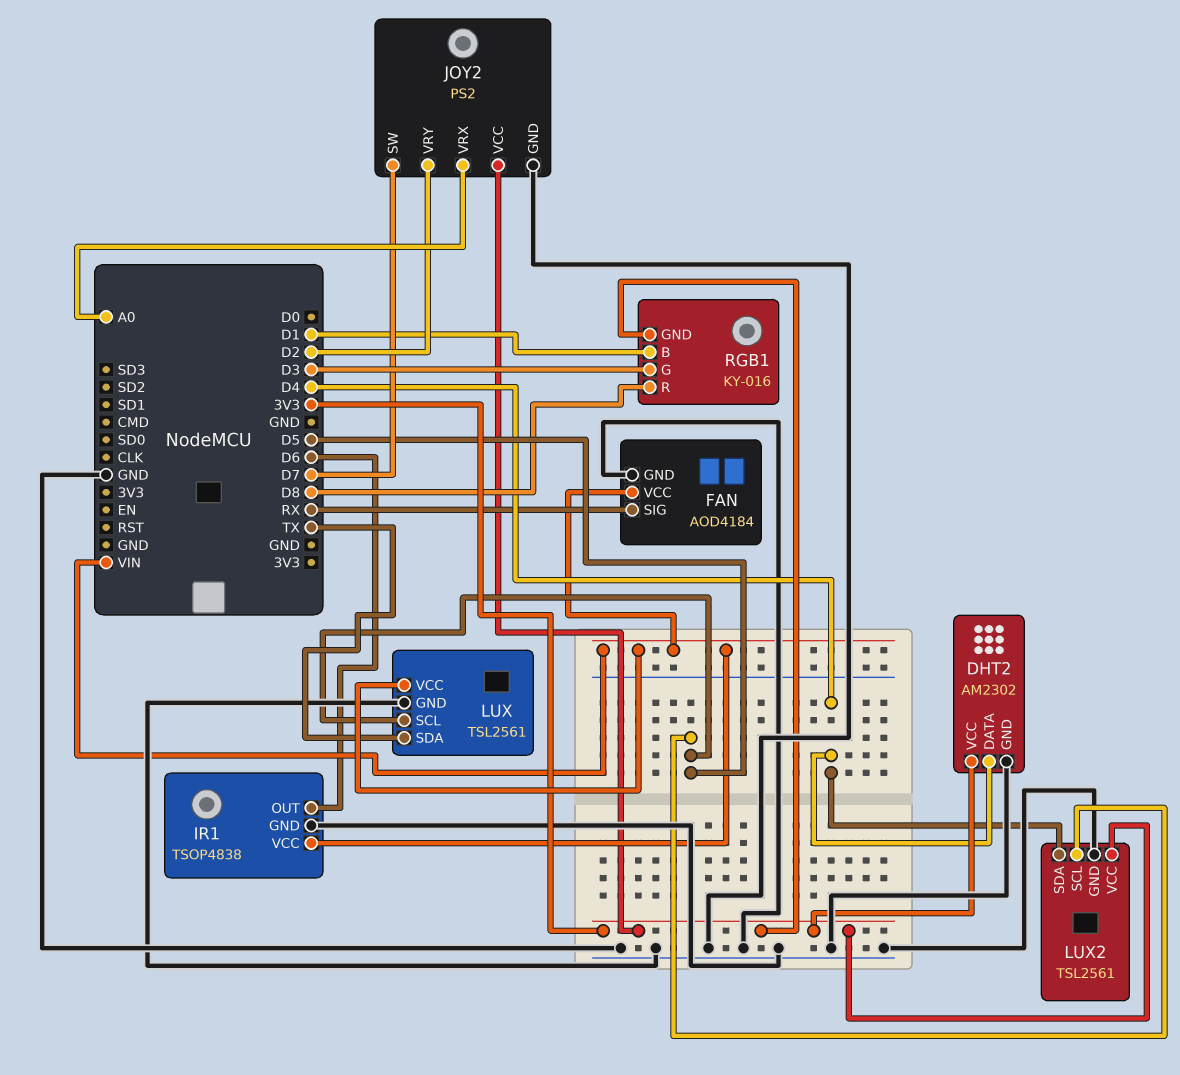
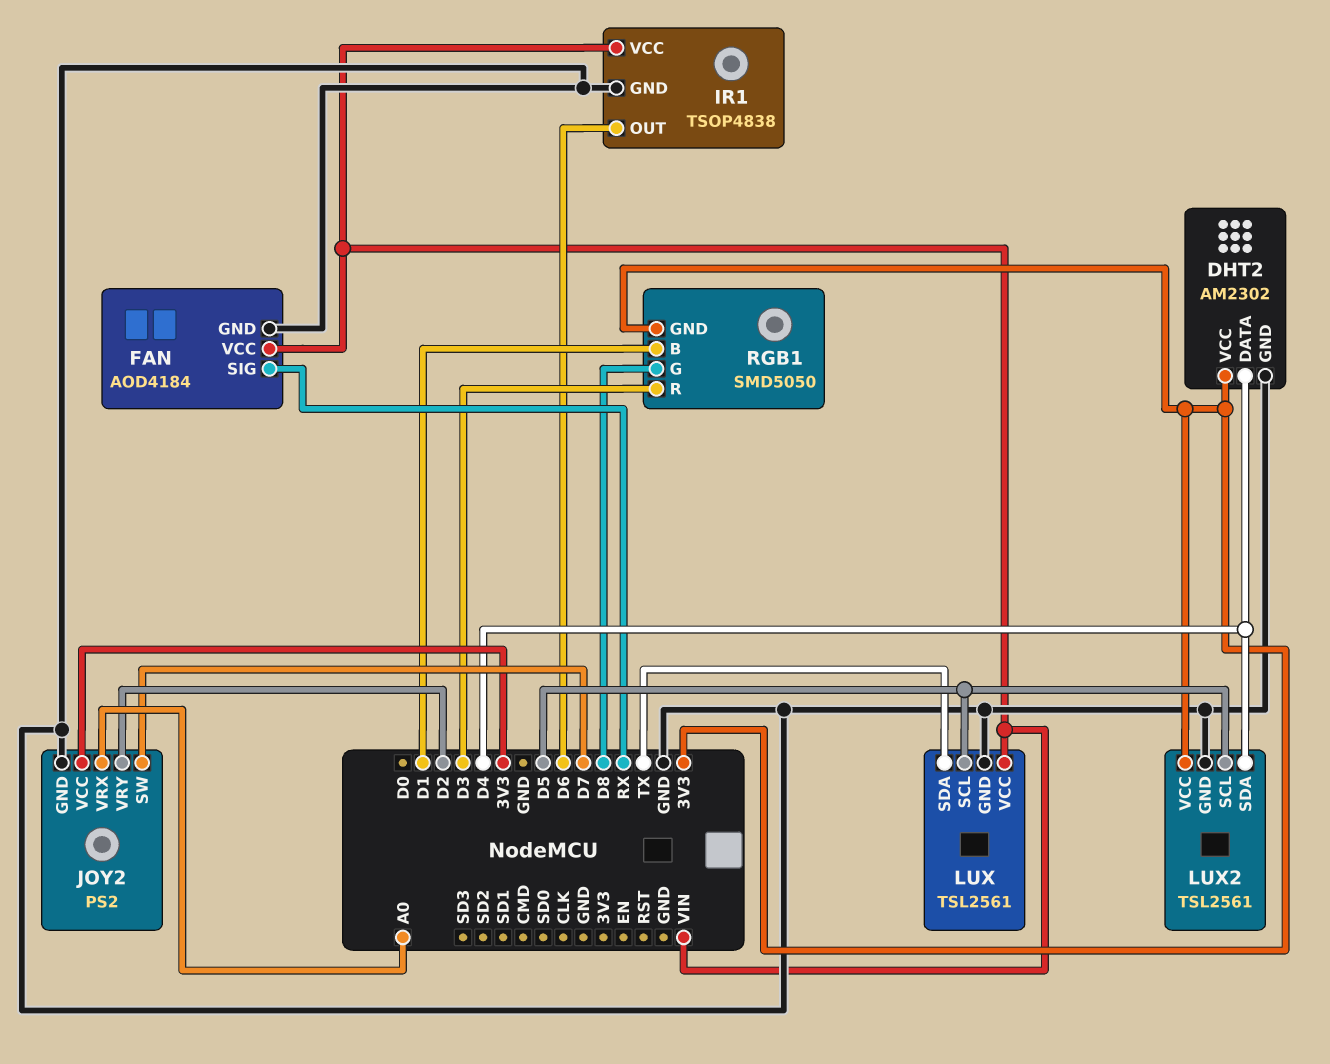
RGB1: KY-016 -> SMD5050
RGB1 pin G: D3 -> D8
RGB1 pin R: D8 -> D3

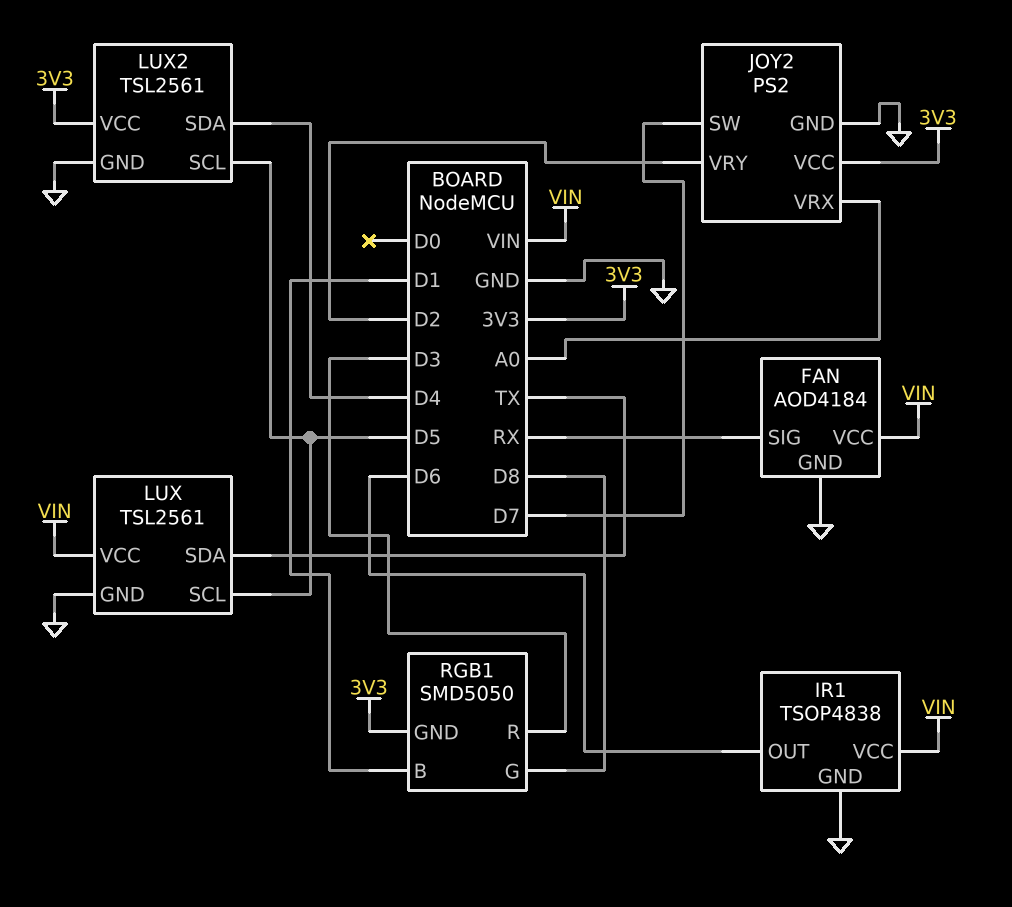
DHT2: AM2302 -> none
DHT2 pin DATA: D4 -> none
DHT2 pin GND: GND -> none
DHT2 pin VCC: 3V3 -> none

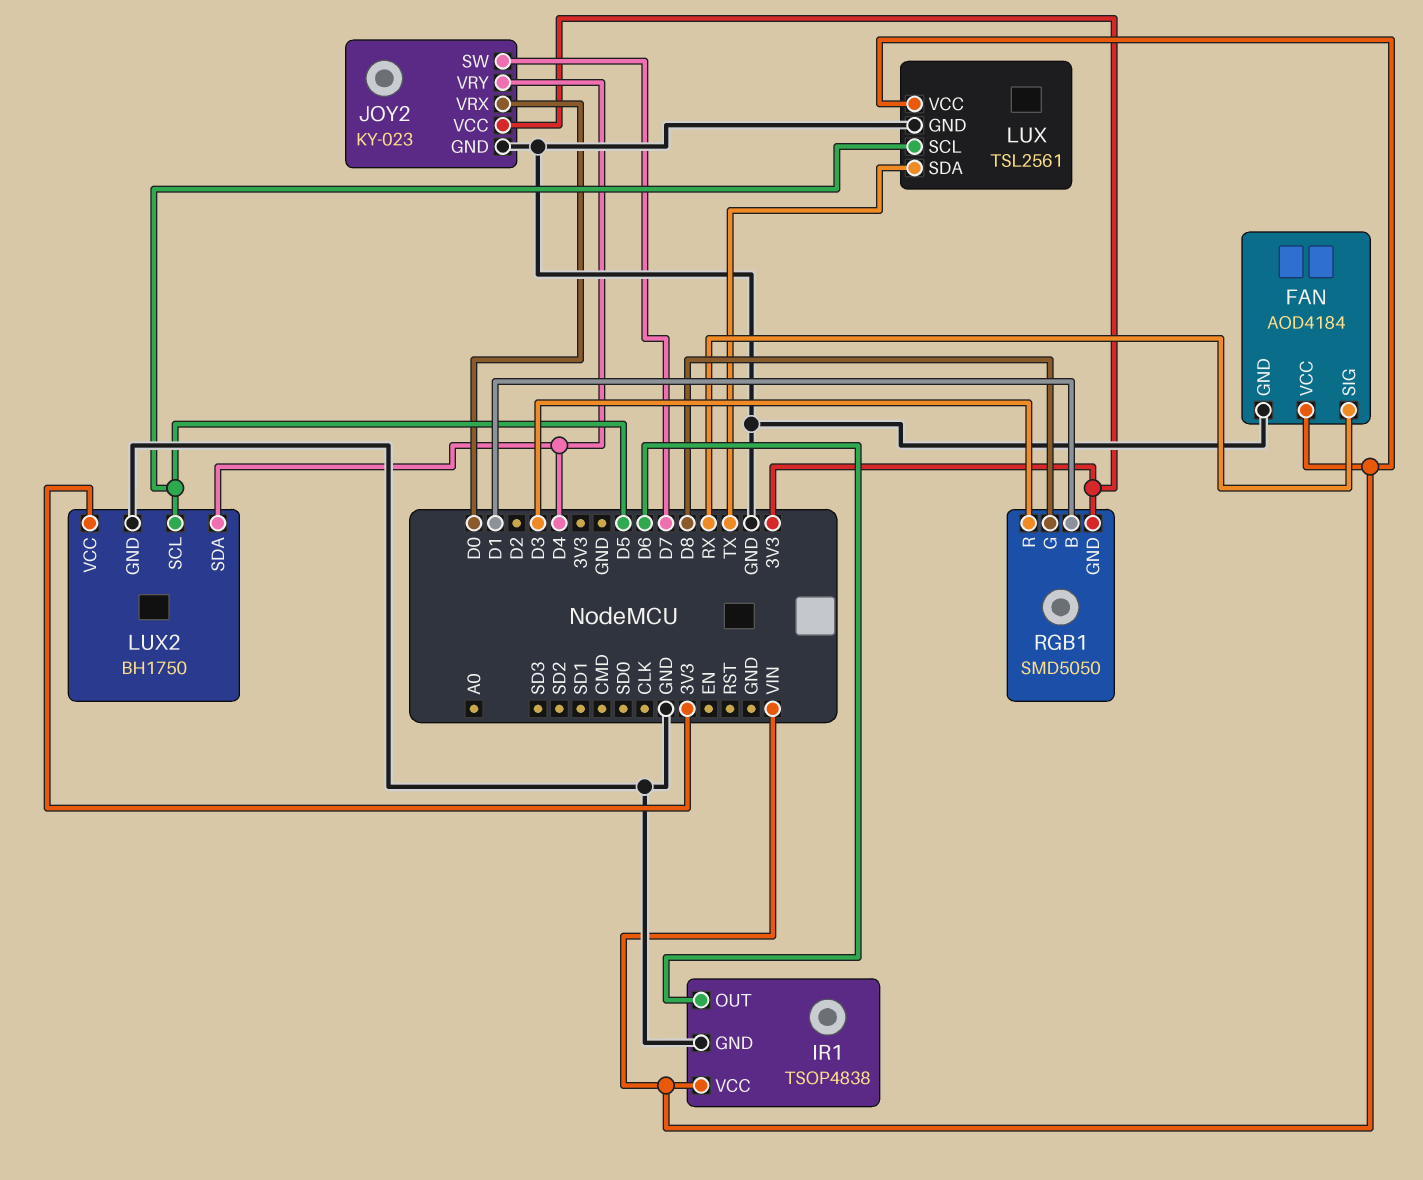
JOY2: PS2 -> KY-023
JOY2 pin VRX: A0 -> D0
JOY2 pin VRY: D2 -> D4
LUX2: TSL2561 -> BH1750

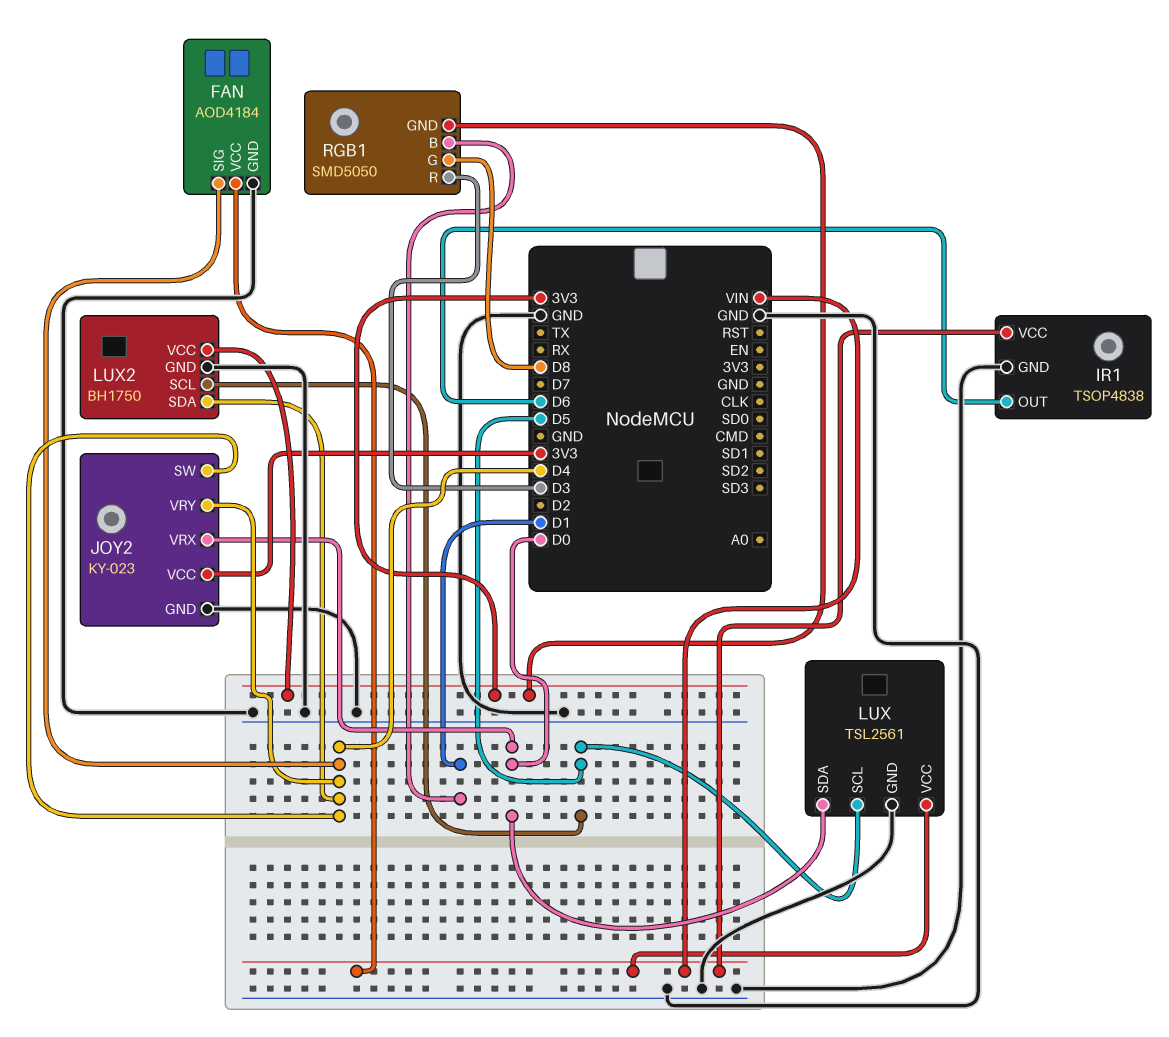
FAN pin SIG: RX -> D4
JOY2 pin SW: D7 -> D4
LUX pin SDA: TX -> D0

